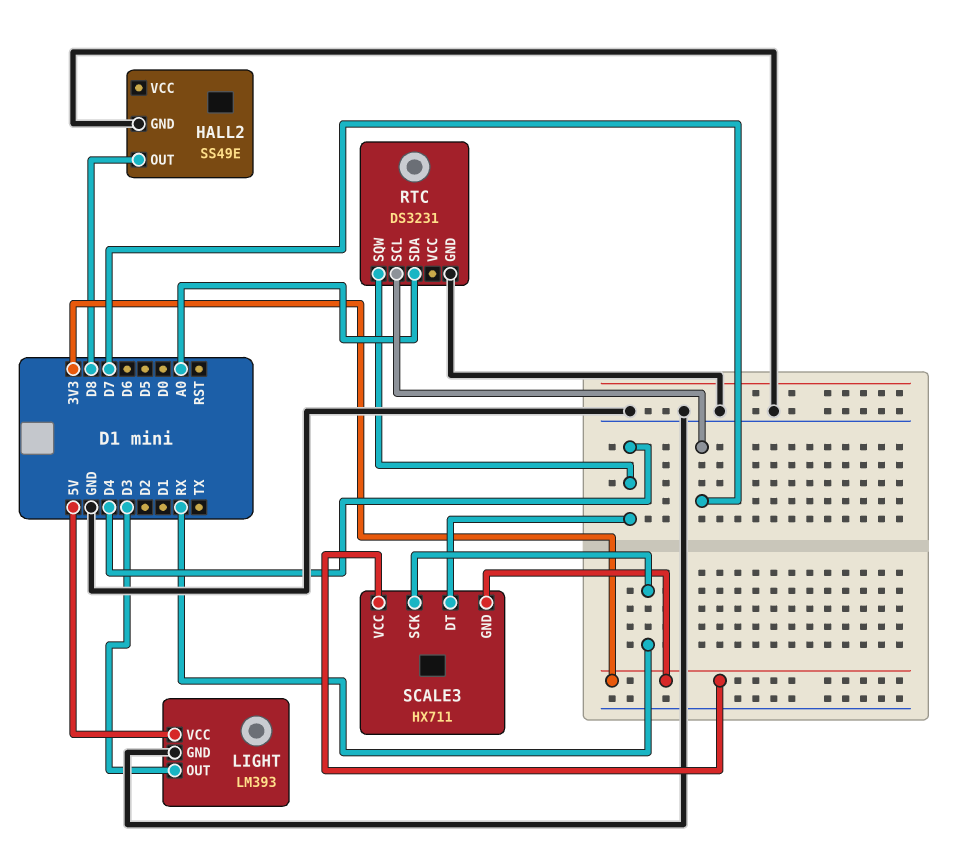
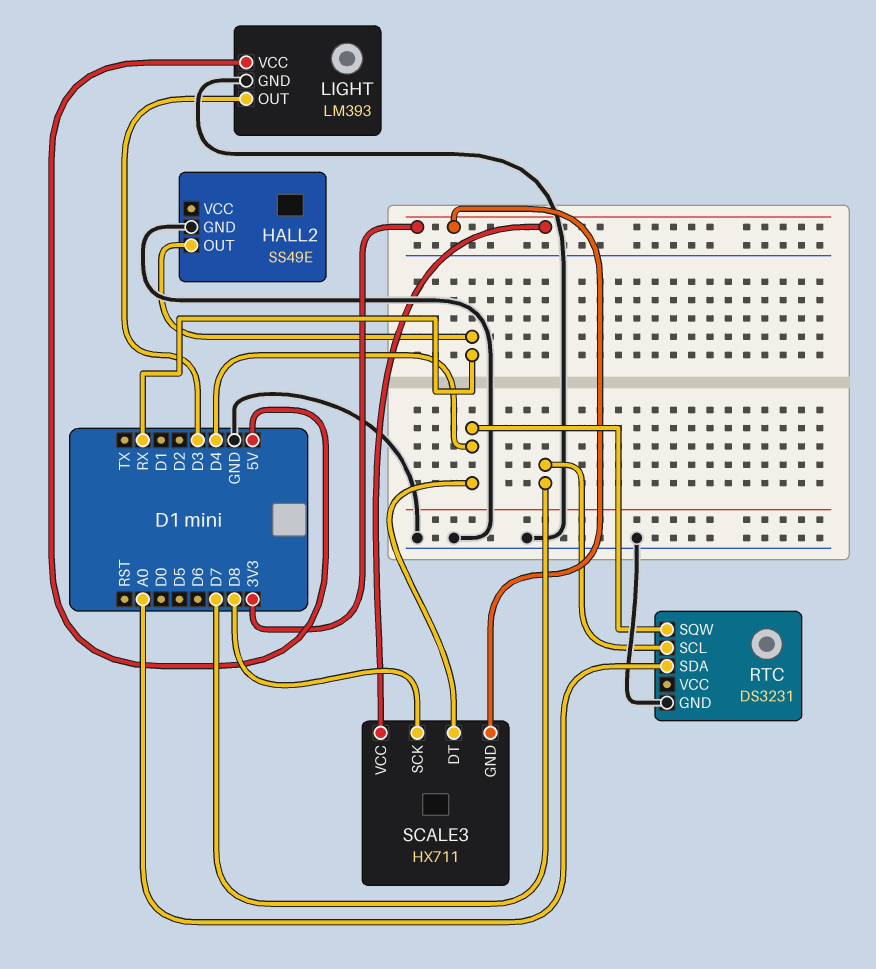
HALL2 pin OUT: D8 -> RX
SCALE3 pin SCK: RX -> D8

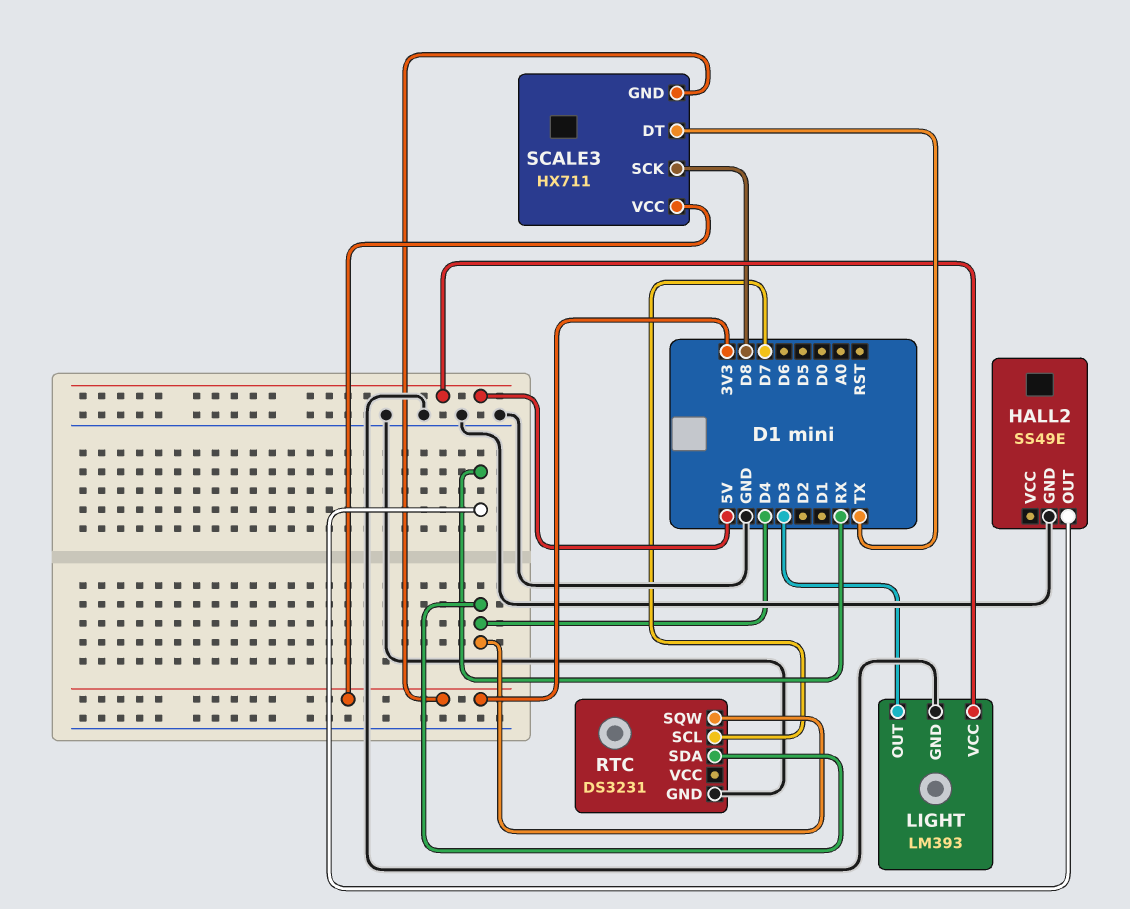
RTC pin SDA: A0 -> D4
SCALE3 pin DT: D4 -> TX

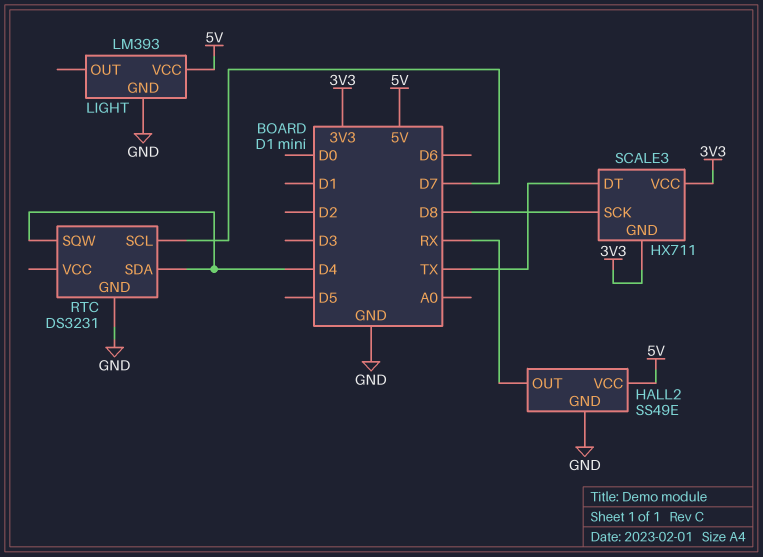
HALL2 pin VCC: none -> 5V
LIGHT pin OUT: D3 -> none

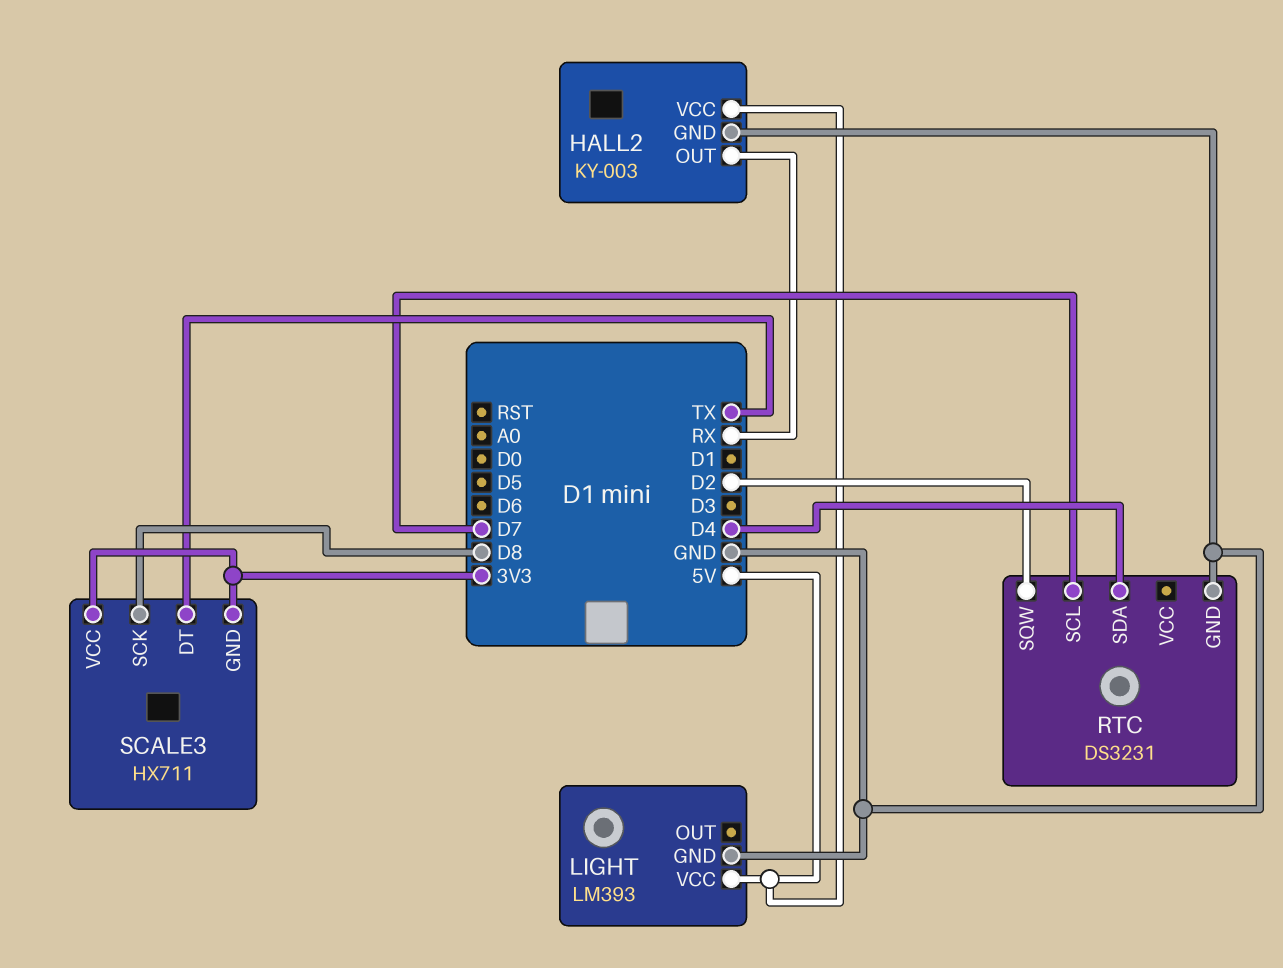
HALL2: SS49E -> KY-003
RTC pin SQW: D4 -> D2

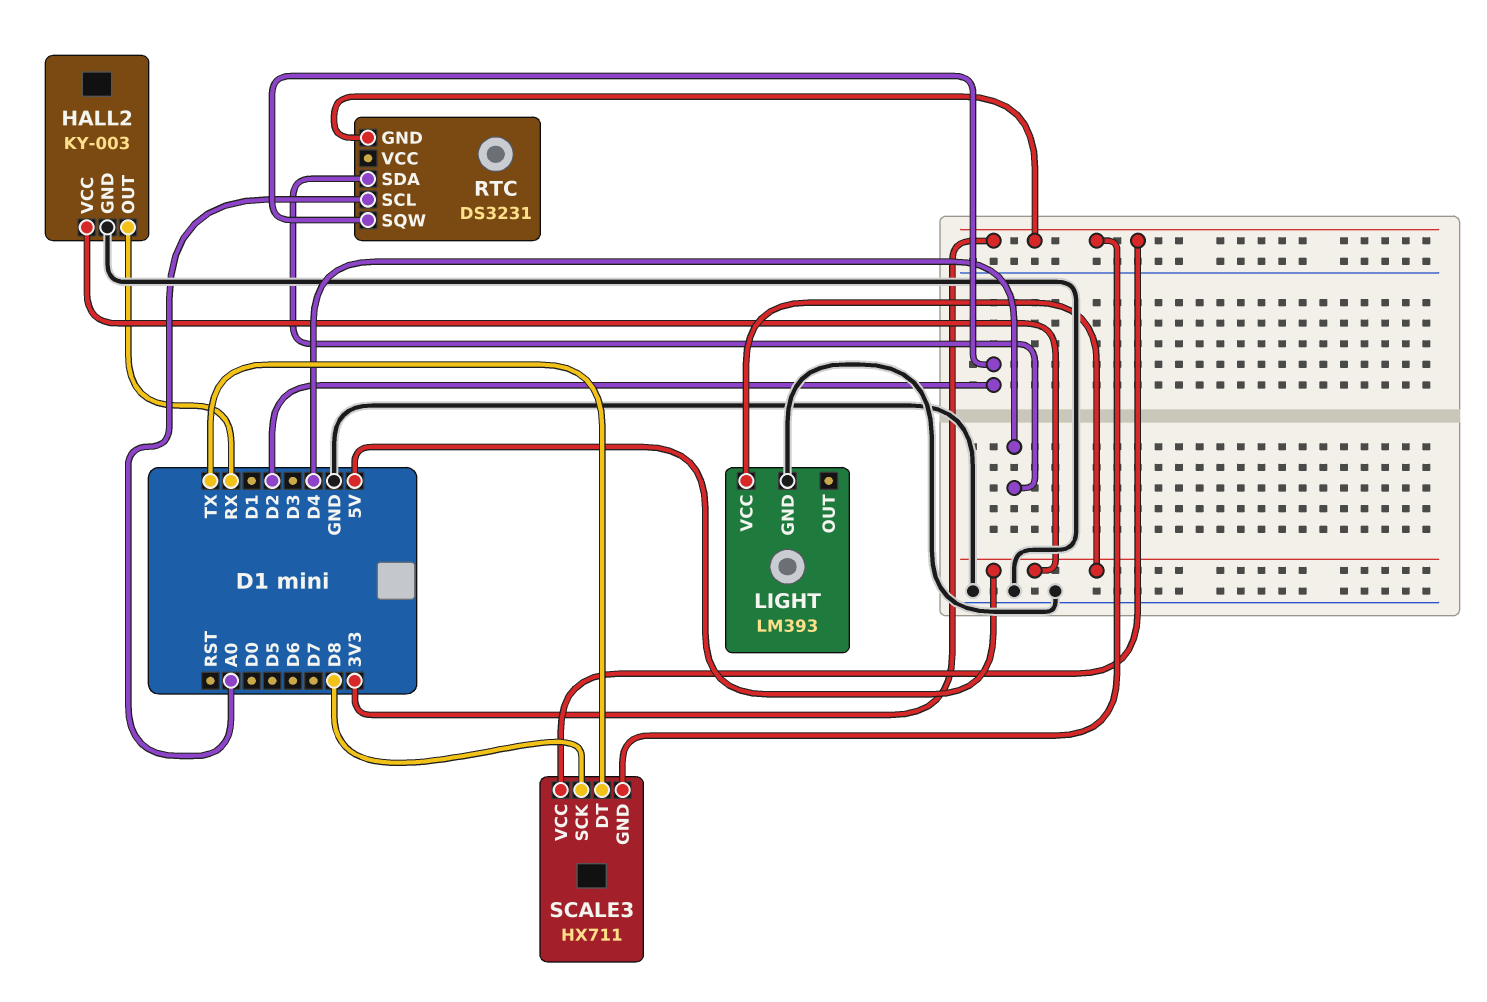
RTC pin GND: GND -> 3V3
RTC pin SCL: D7 -> A0

